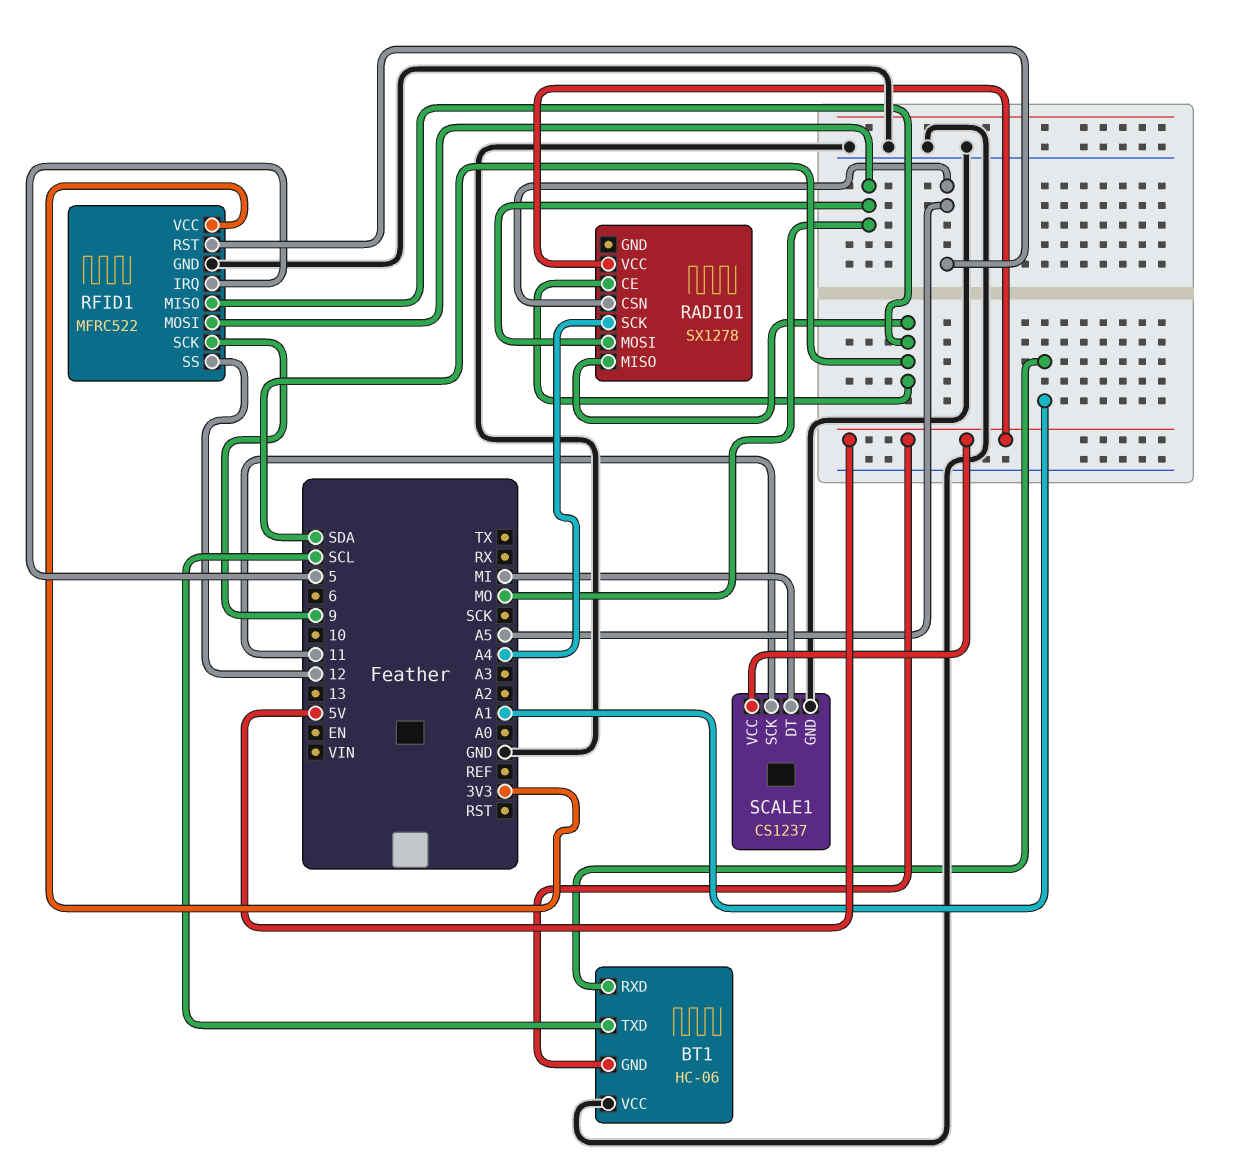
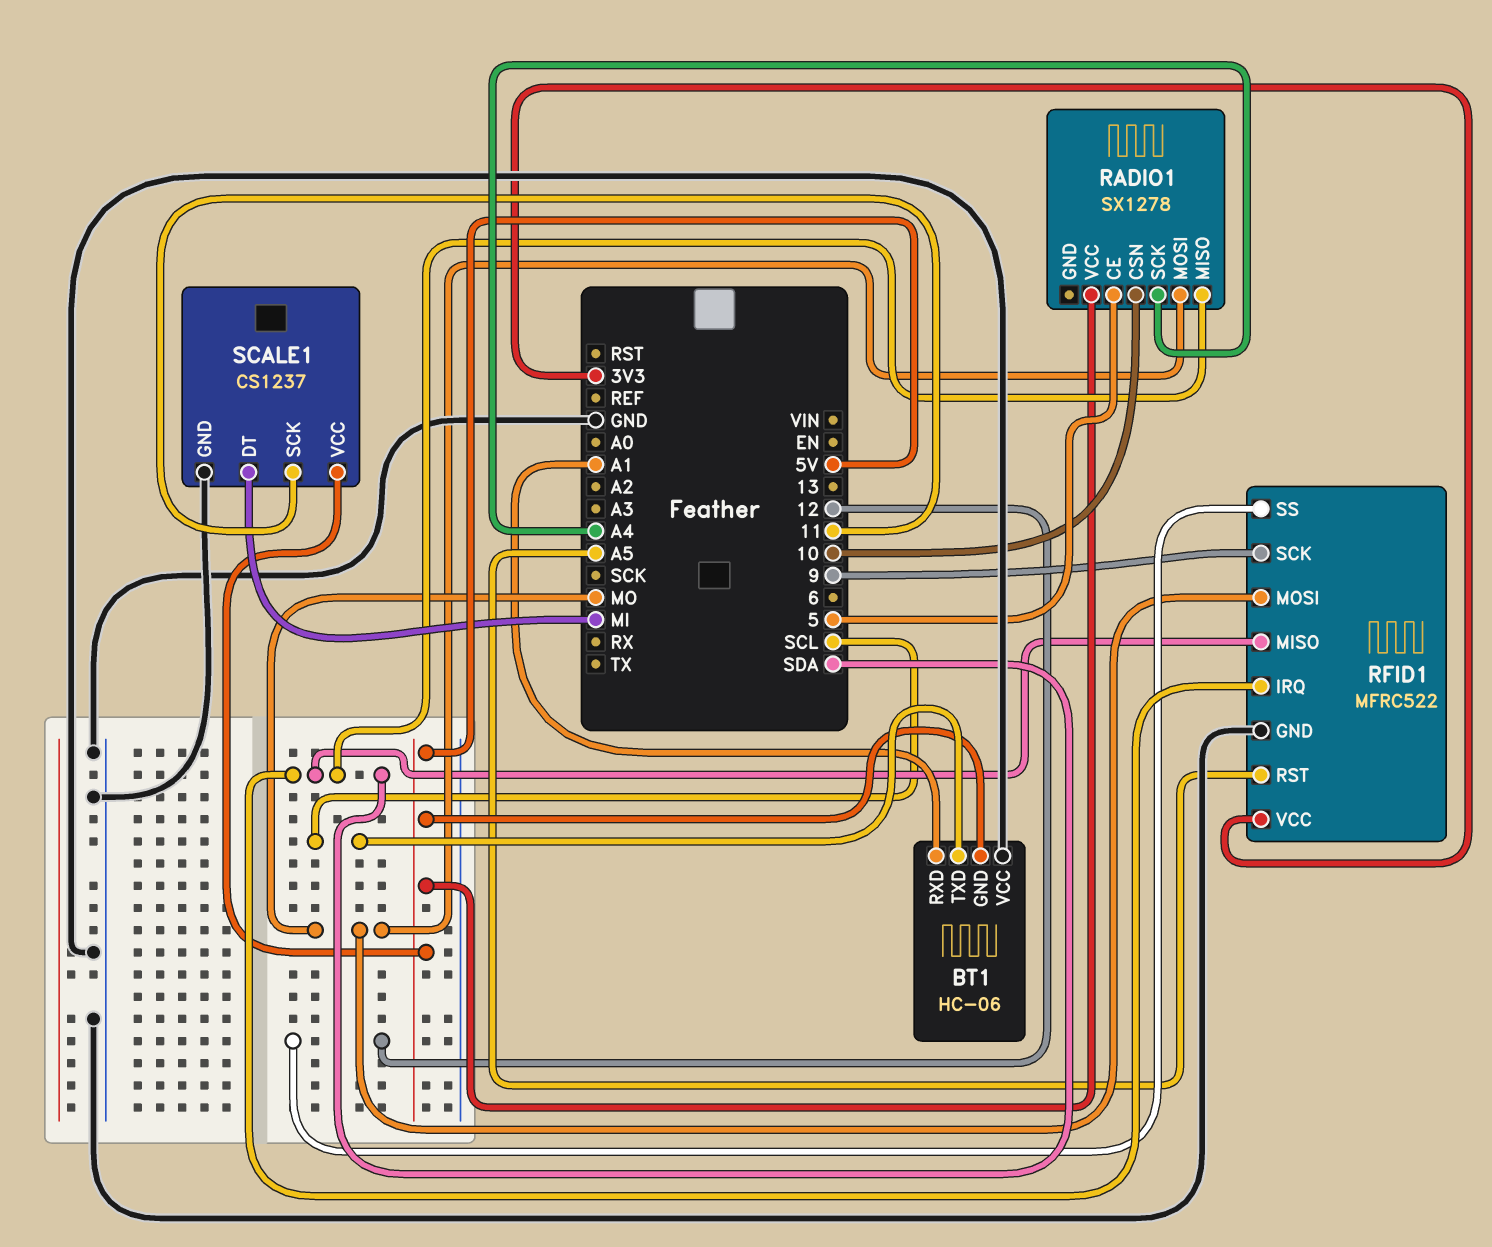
RADIO1 pin CE: SDA -> 5
RADIO1 pin CSN: A5 -> 10
RFID1 pin IRQ: 5 -> SDA

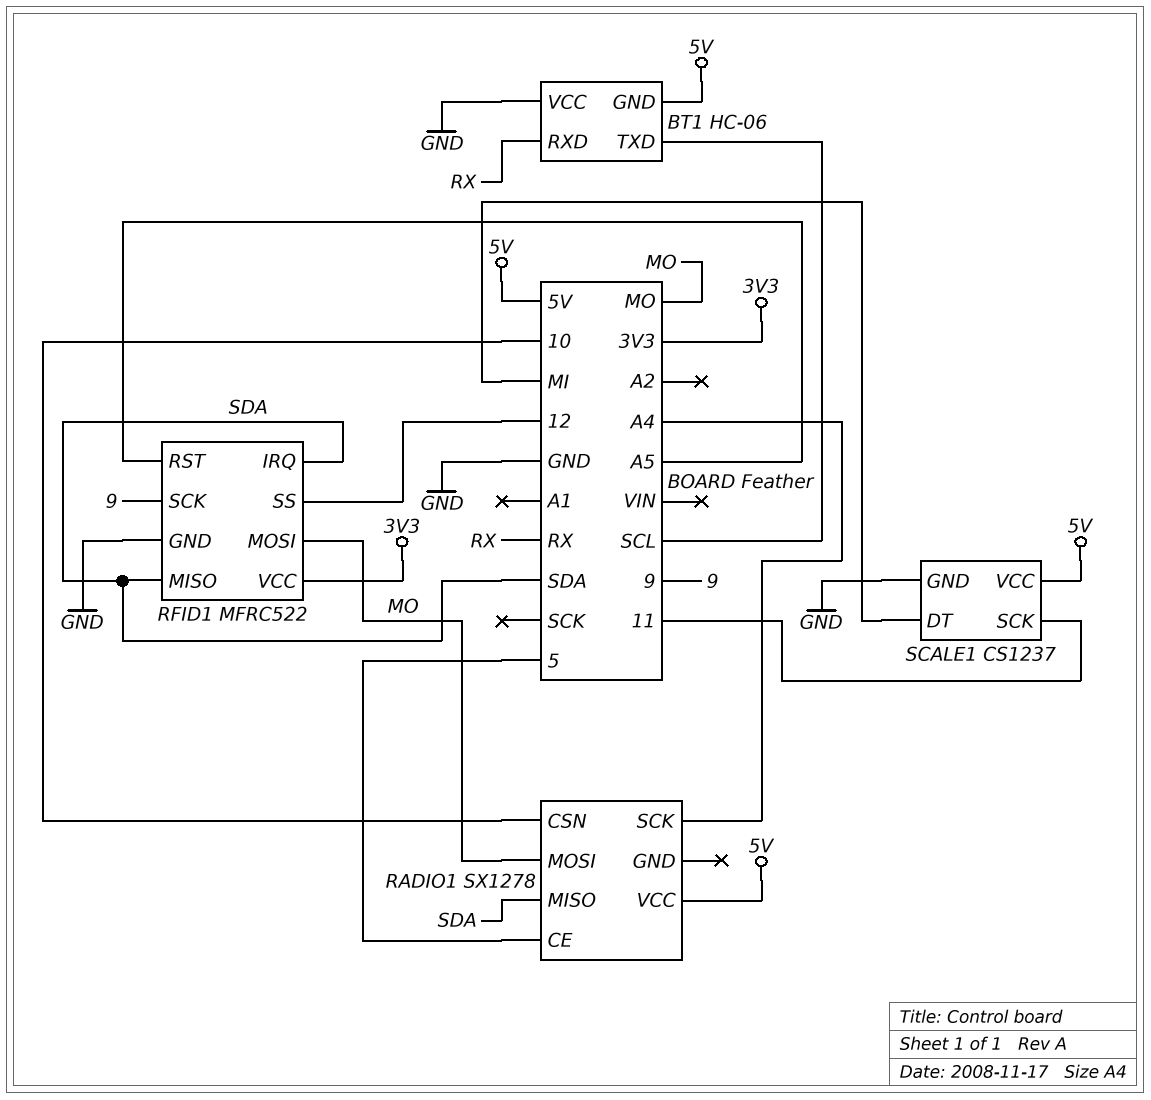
BT1 pin RXD: A1 -> RX

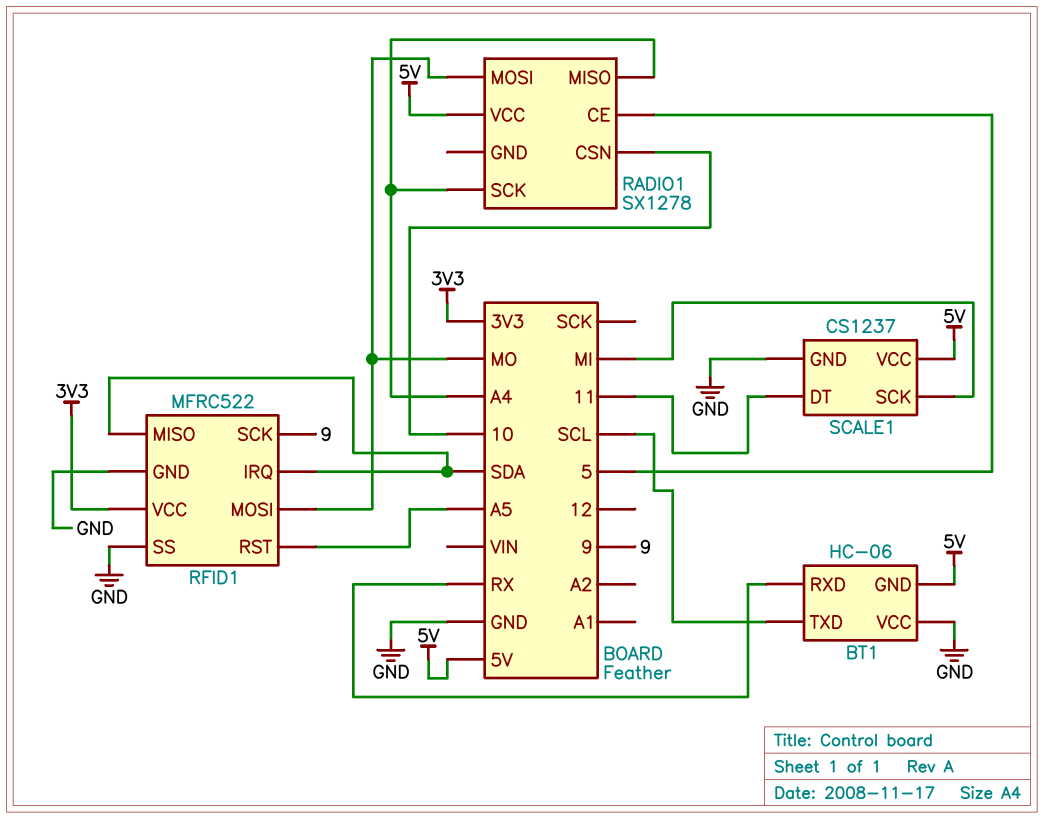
RADIO1 pin MISO: SDA -> A4
RFID1 pin SS: 12 -> GND
SCALE1 pin DT: MI -> 11
SCALE1 pin SCK: 11 -> MI

